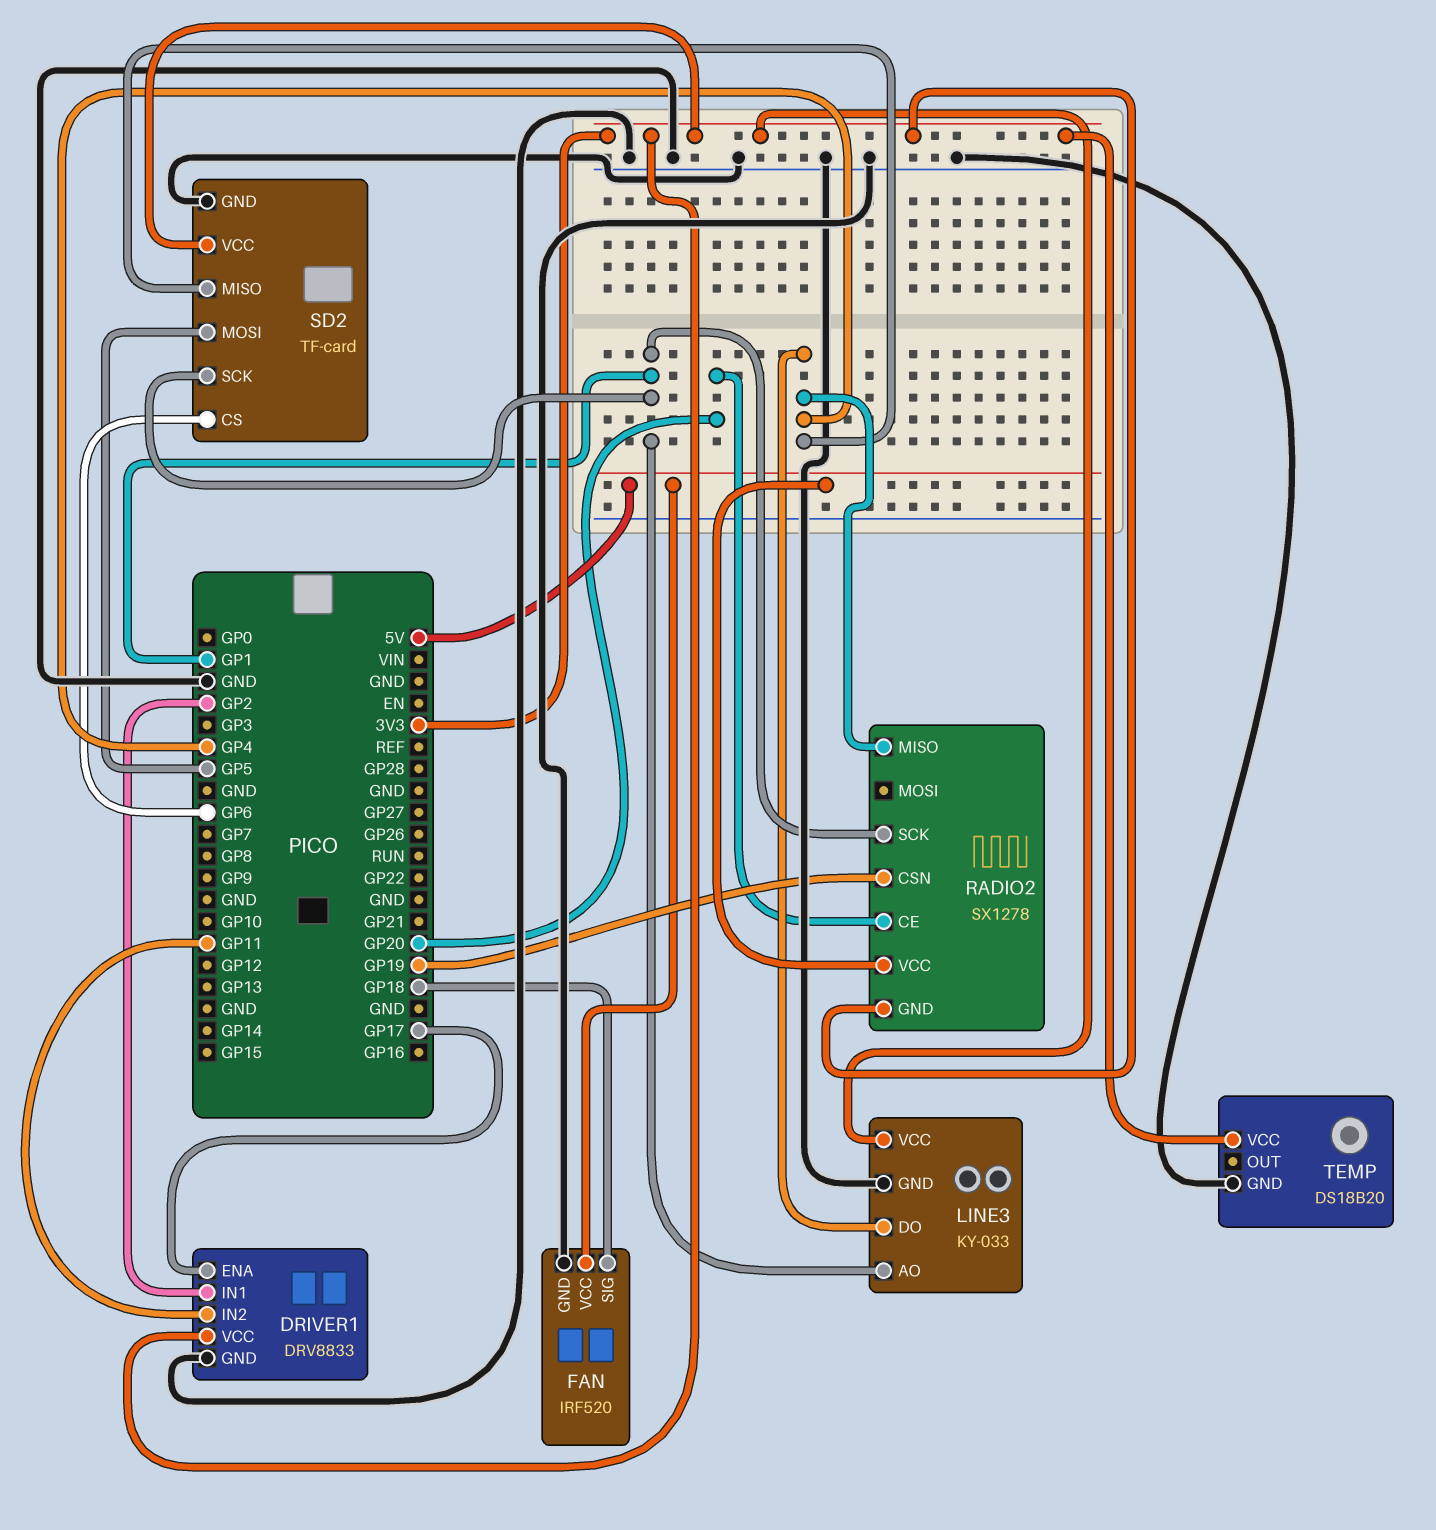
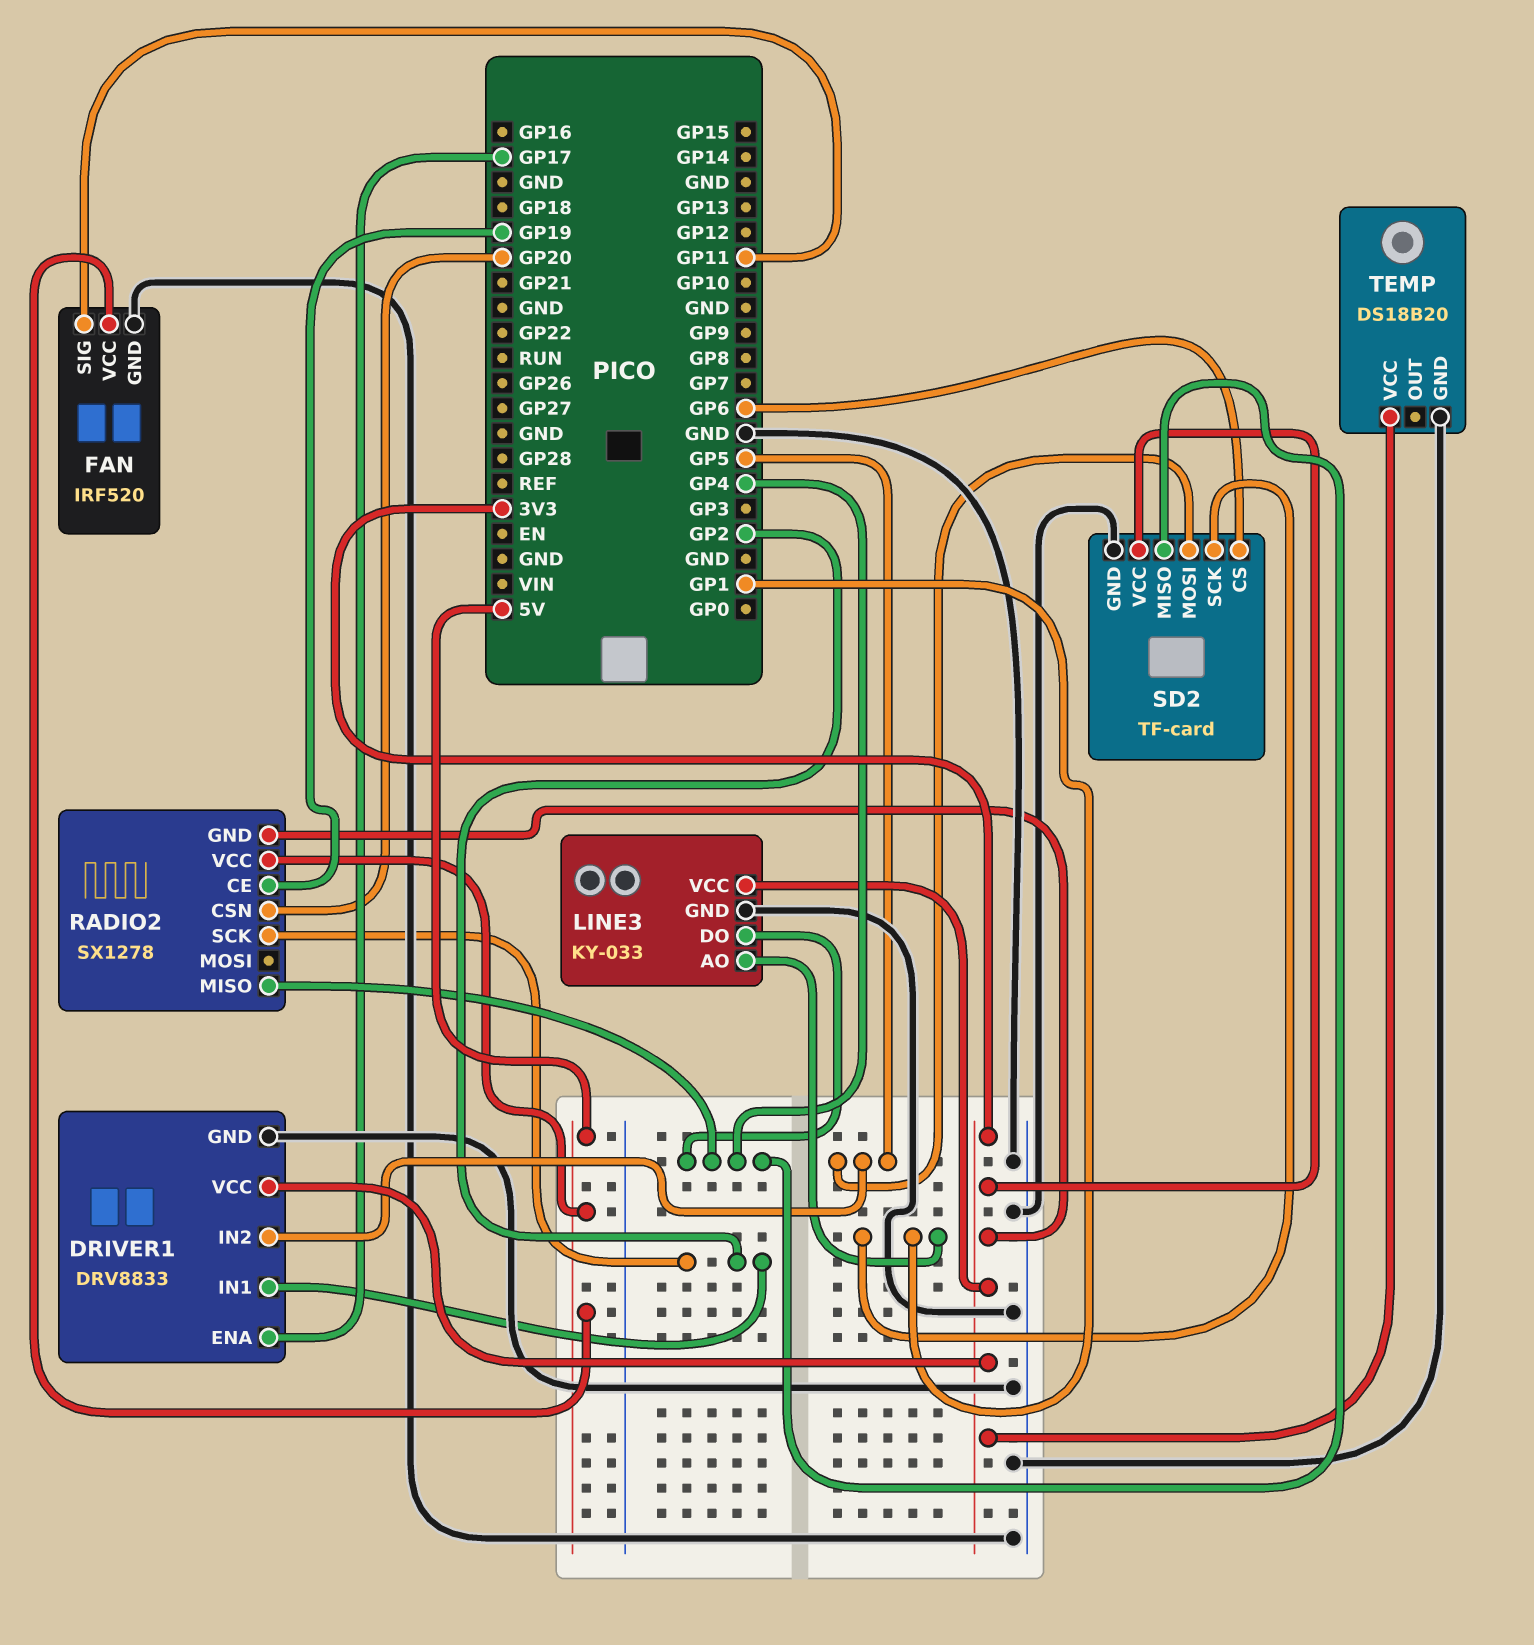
DRIVER1 pin IN2: GP11 -> GP5
FAN pin SIG: GP18 -> GP11
RADIO2 pin CE: GP20 -> GP19
RADIO2 pin CSN: GP19 -> GP20
RADIO2 pin SCK: GP1 -> GP2

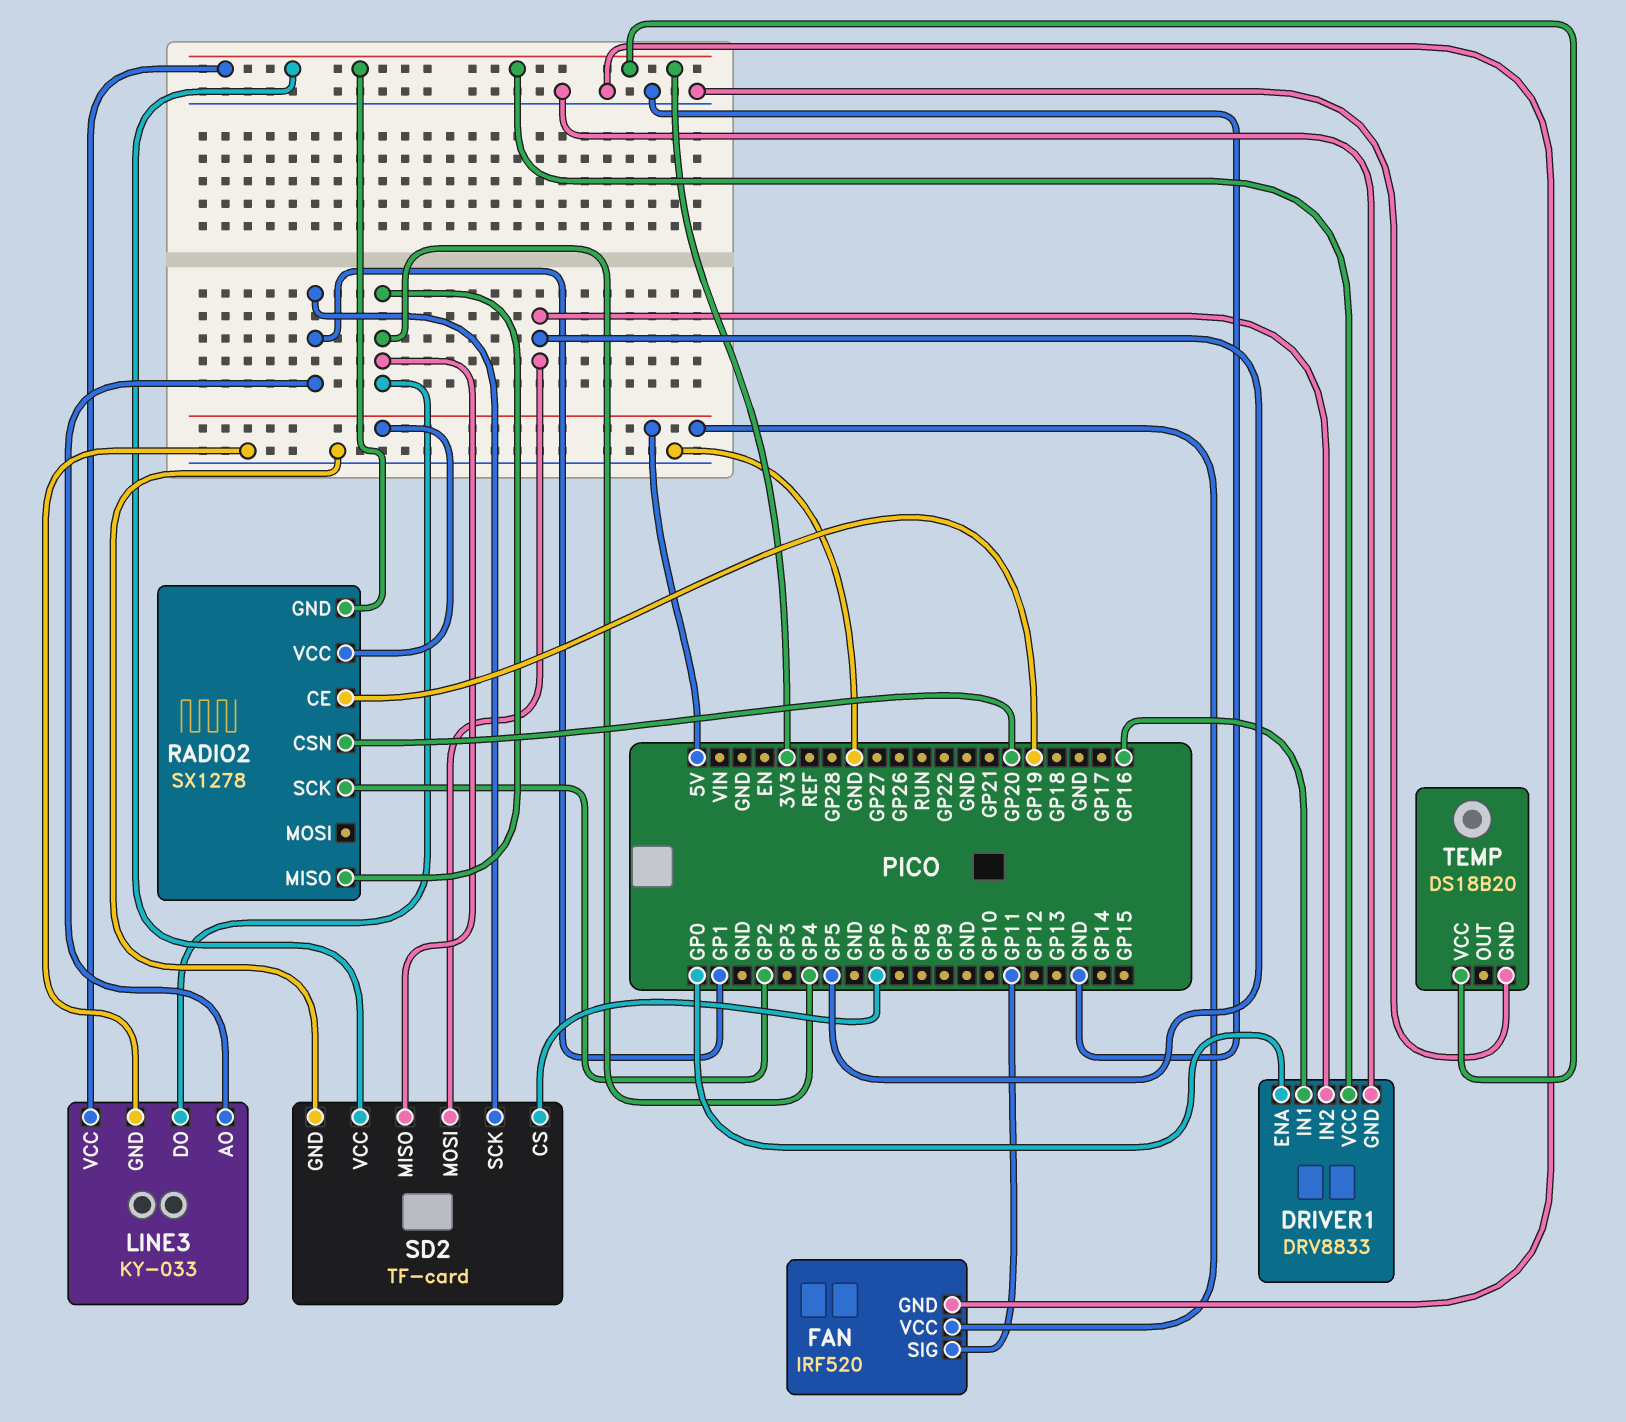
DRIVER1 pin ENA: GP17 -> GP0
DRIVER1 pin IN1: GP2 -> GP16

